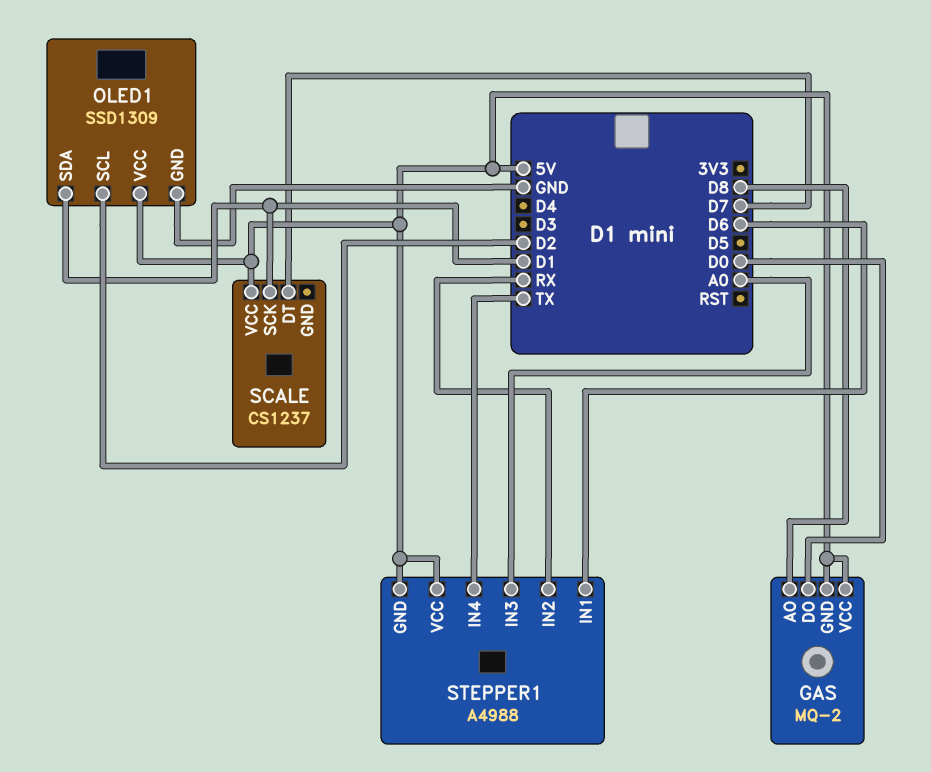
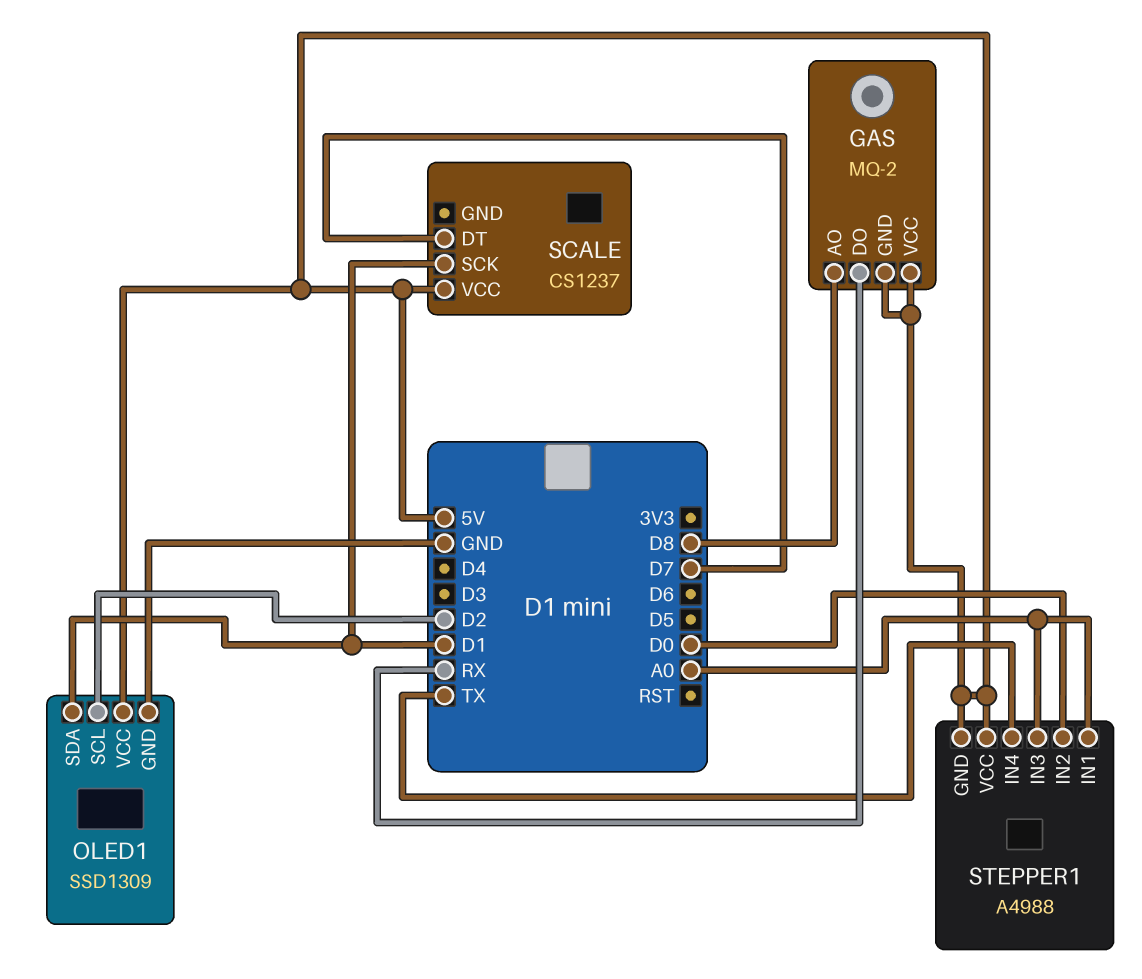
GAS pin DO: D0 -> RX
STEPPER1 pin IN1: D6 -> A0
STEPPER1 pin IN2: RX -> D0

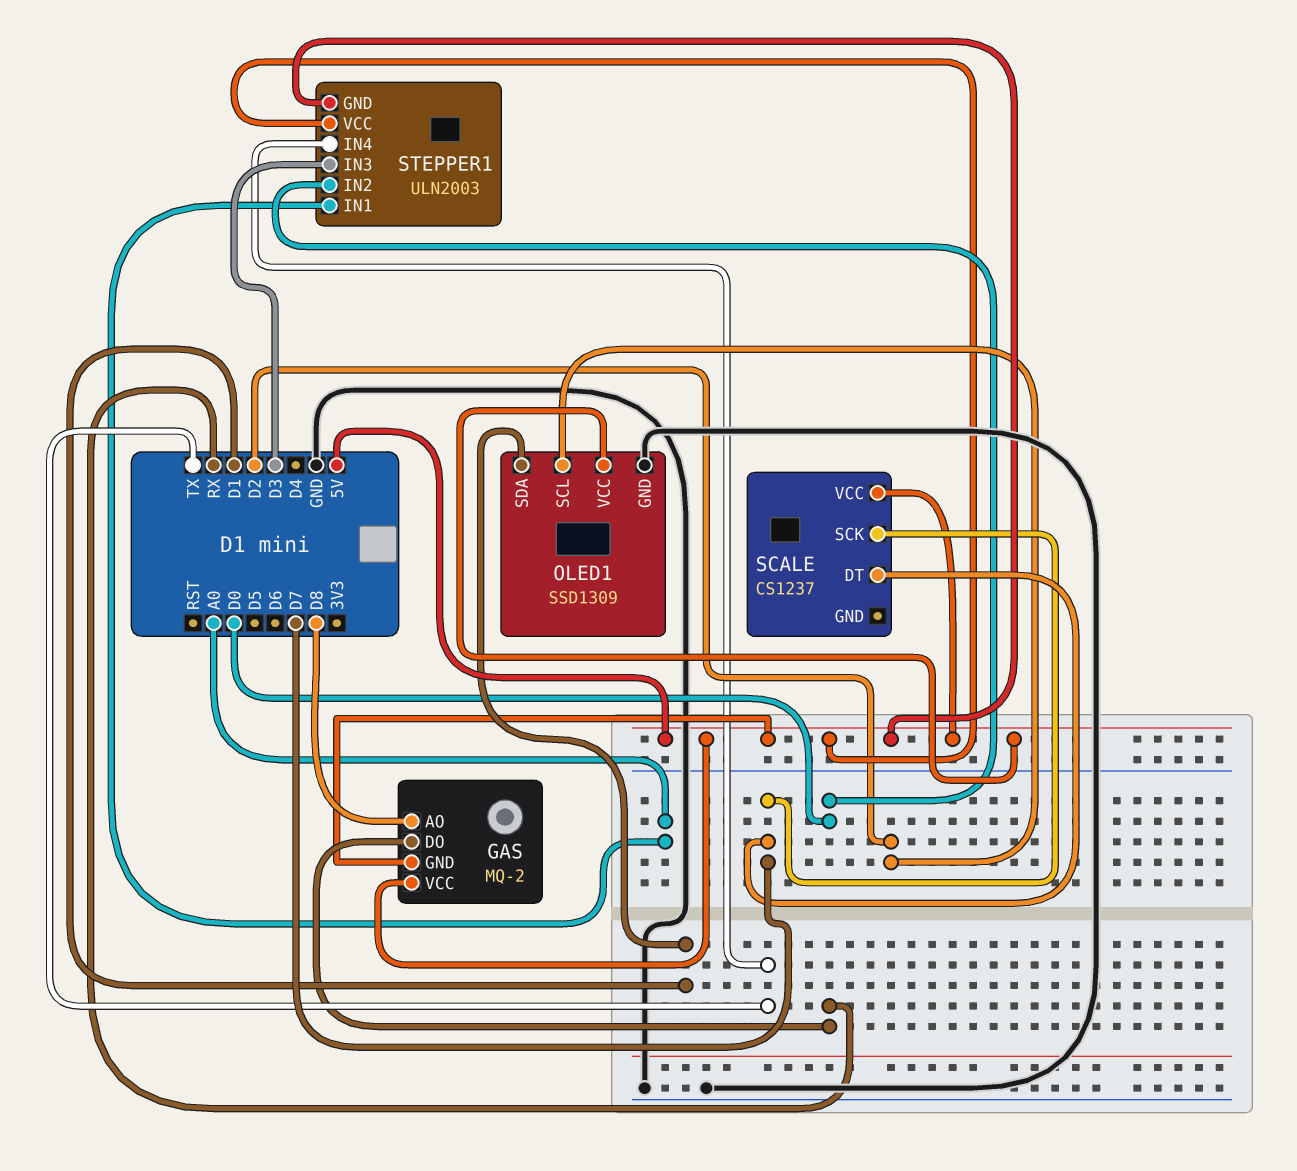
SCALE pin SCK: D1 -> D7
STEPPER1: A4988 -> ULN2003
STEPPER1 pin IN3: A0 -> D3

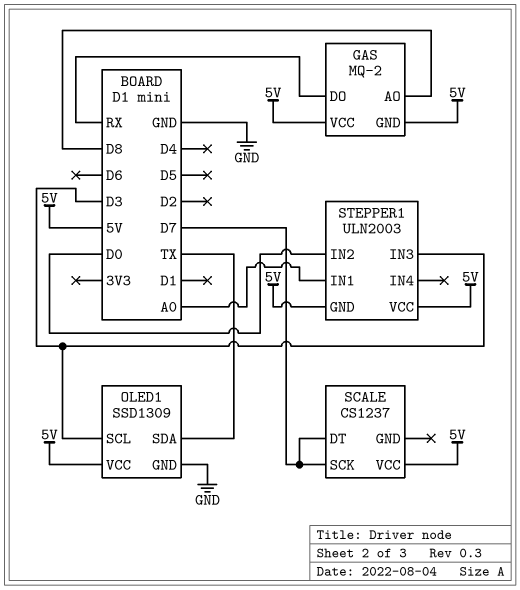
OLED1 pin SCL: D2 -> D3
OLED1 pin SDA: D1 -> TX
STEPPER1 pin IN4: TX -> none

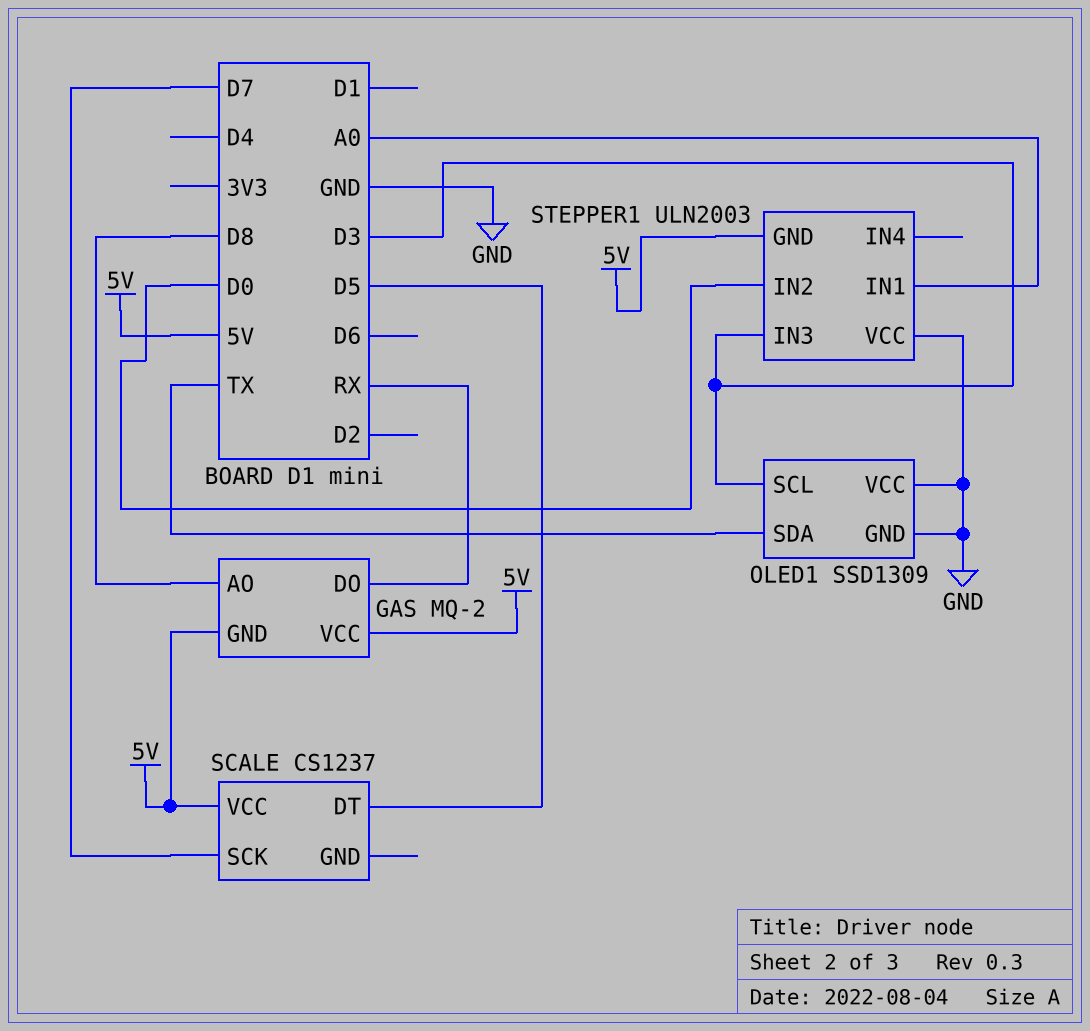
OLED1 pin VCC: 5V -> GND
SCALE pin DT: D7 -> D5
STEPPER1 pin VCC: 5V -> GND

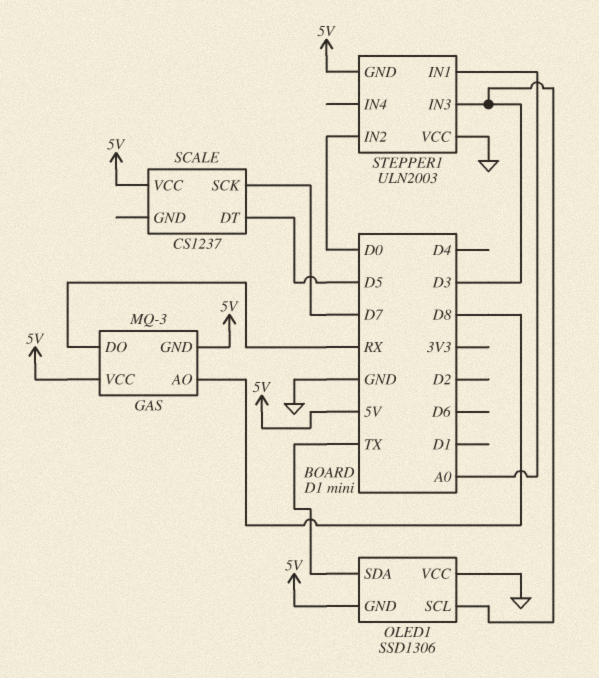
GAS: MQ-2 -> MQ-3
OLED1: SSD1309 -> SSD1306
OLED1 pin GND: GND -> 5V

